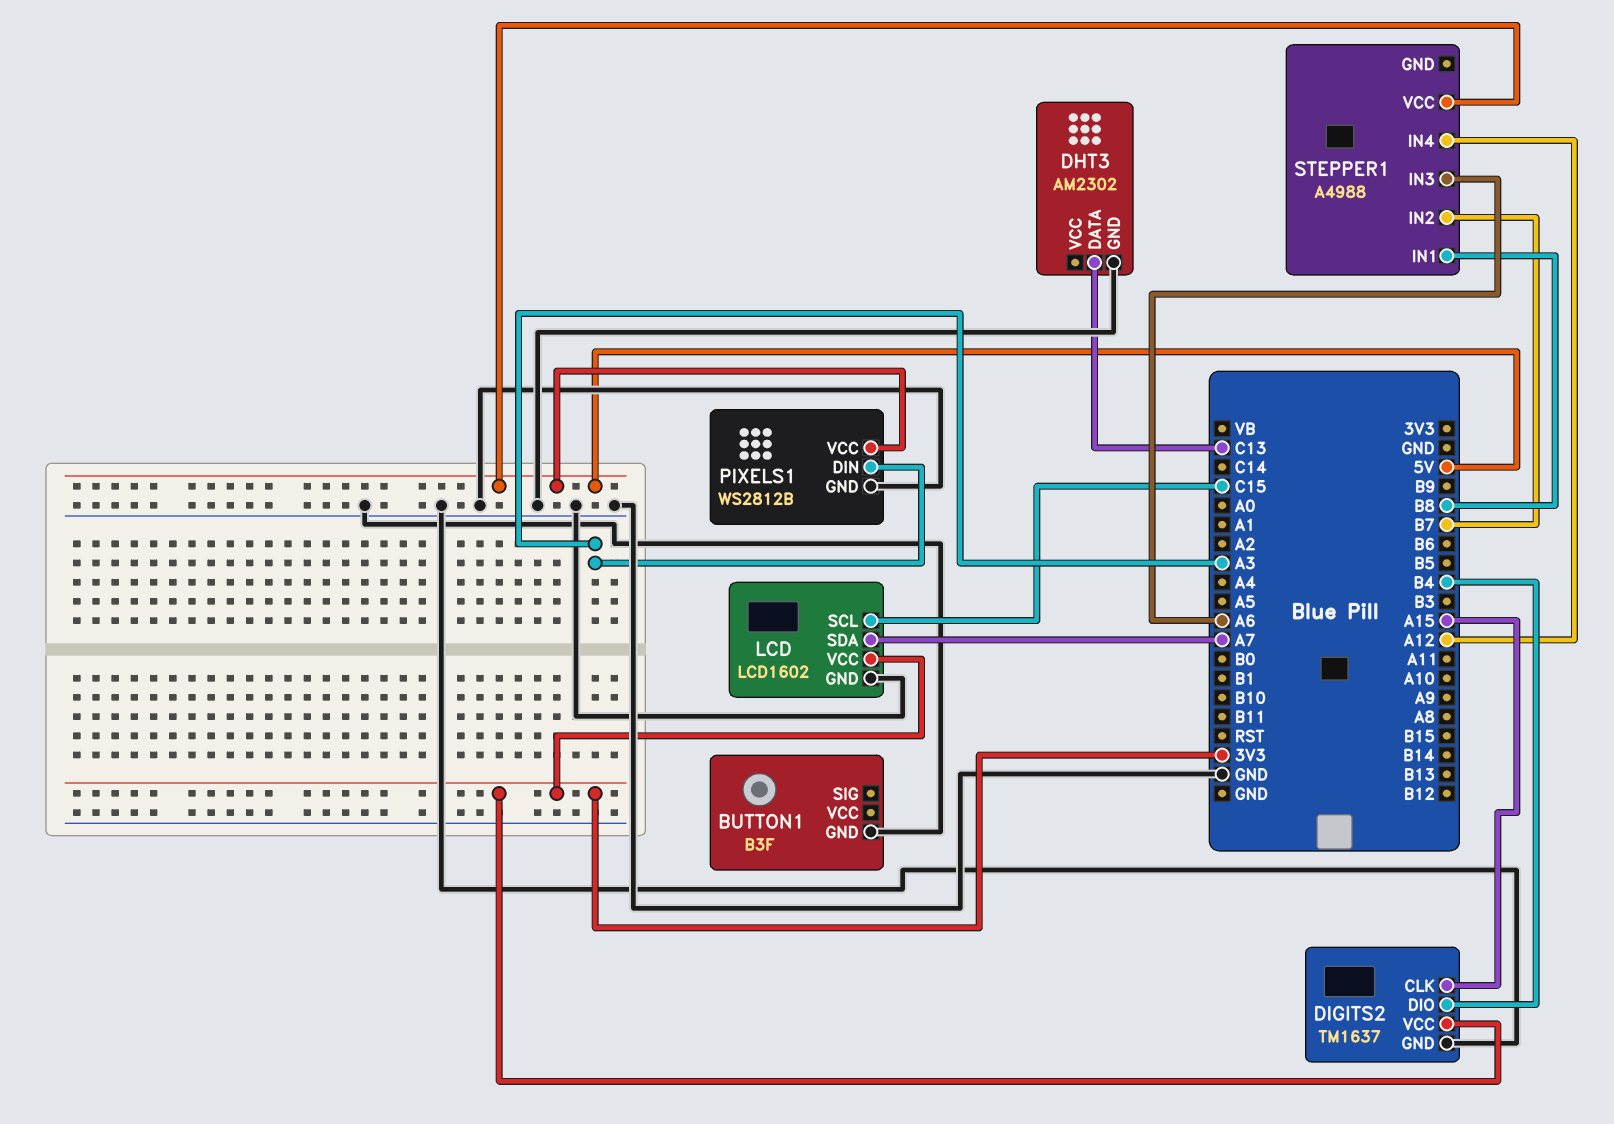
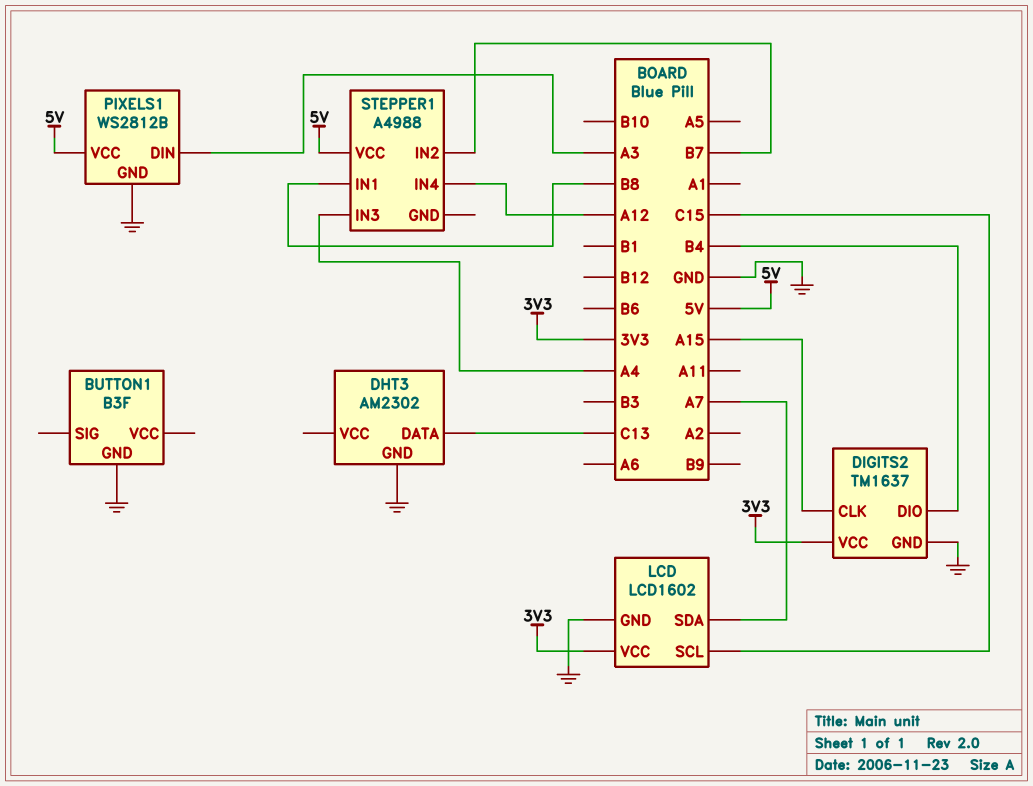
STEPPER1 pin IN3: A6 -> A4

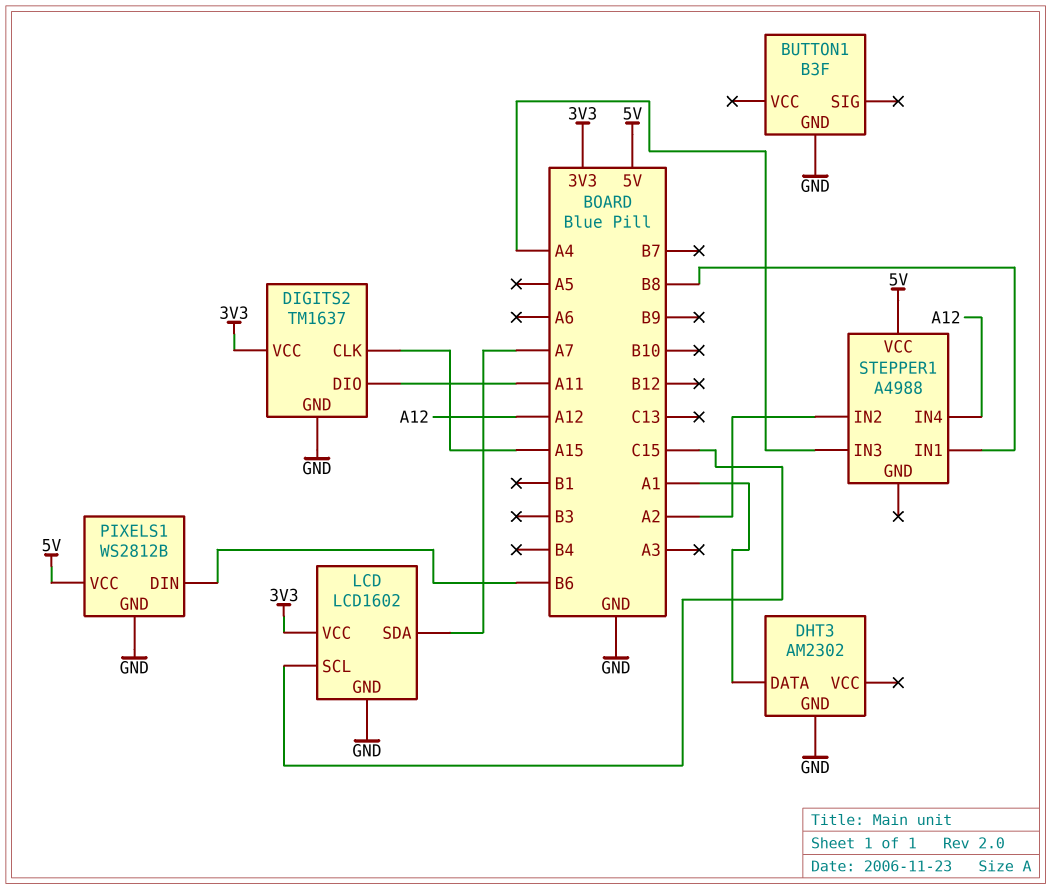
DHT3 pin DATA: C13 -> A1
DIGITS2 pin DIO: B4 -> A11
PIXELS1 pin DIN: A3 -> B6
STEPPER1 pin IN2: B7 -> A2

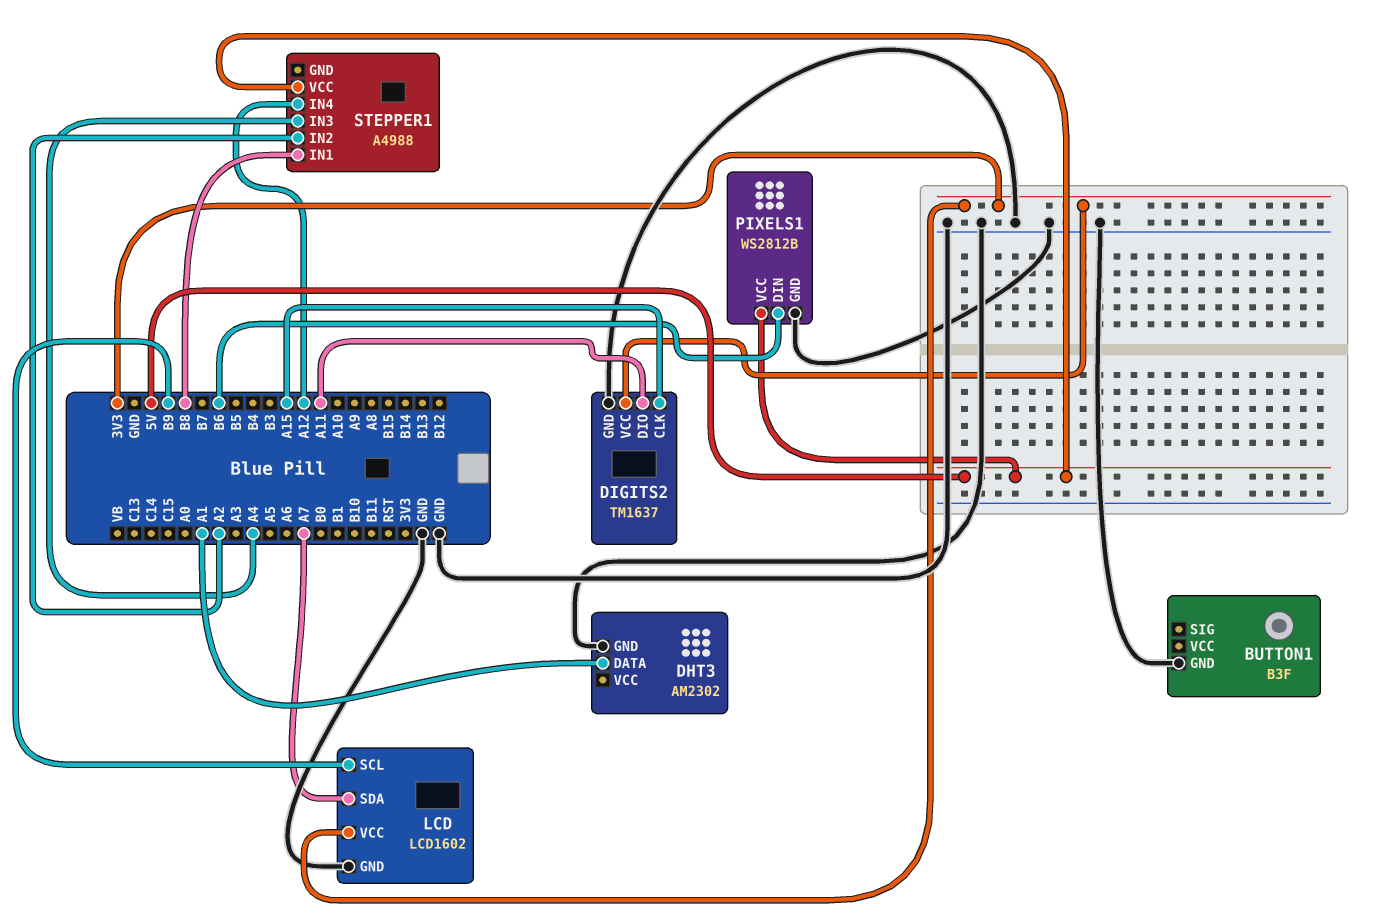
LCD pin SCL: C15 -> B9

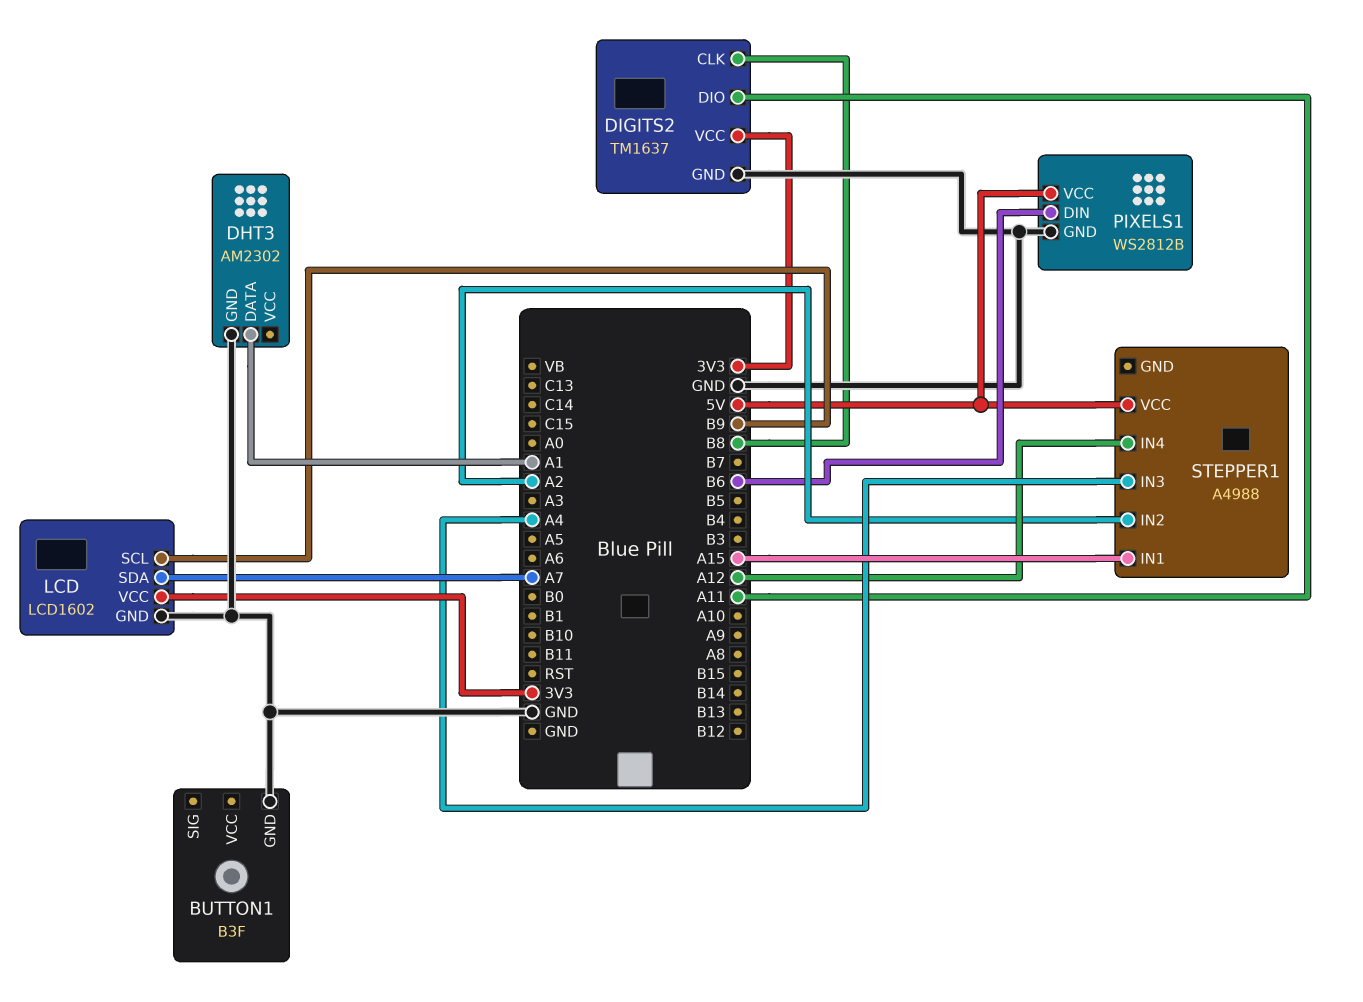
DIGITS2 pin CLK: A15 -> B8
STEPPER1 pin IN1: B8 -> A15

